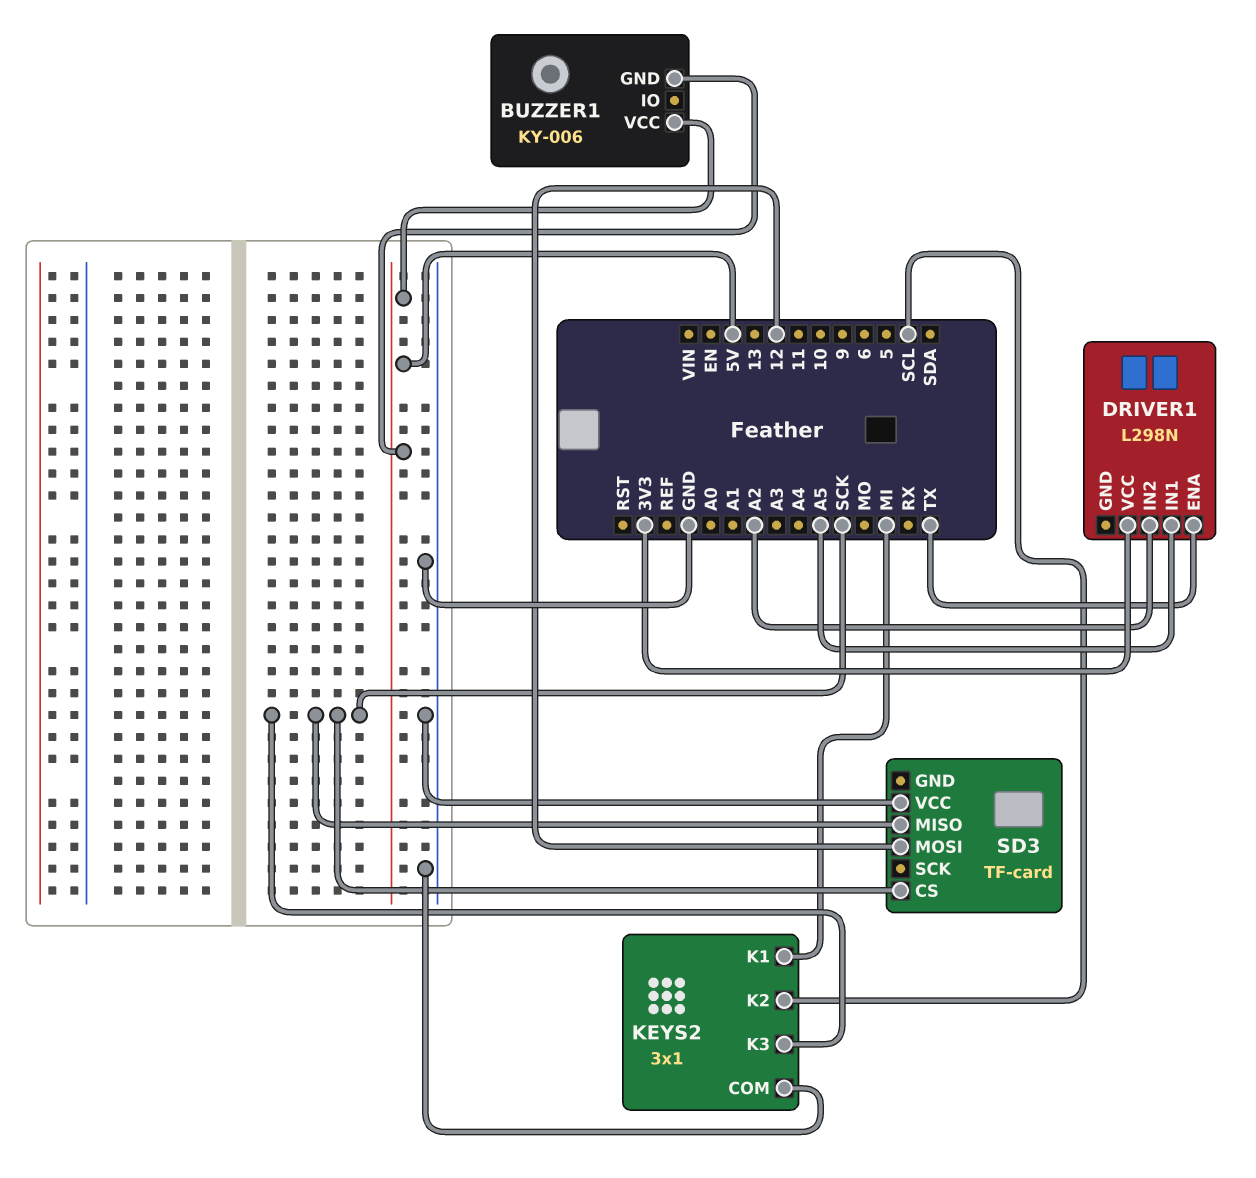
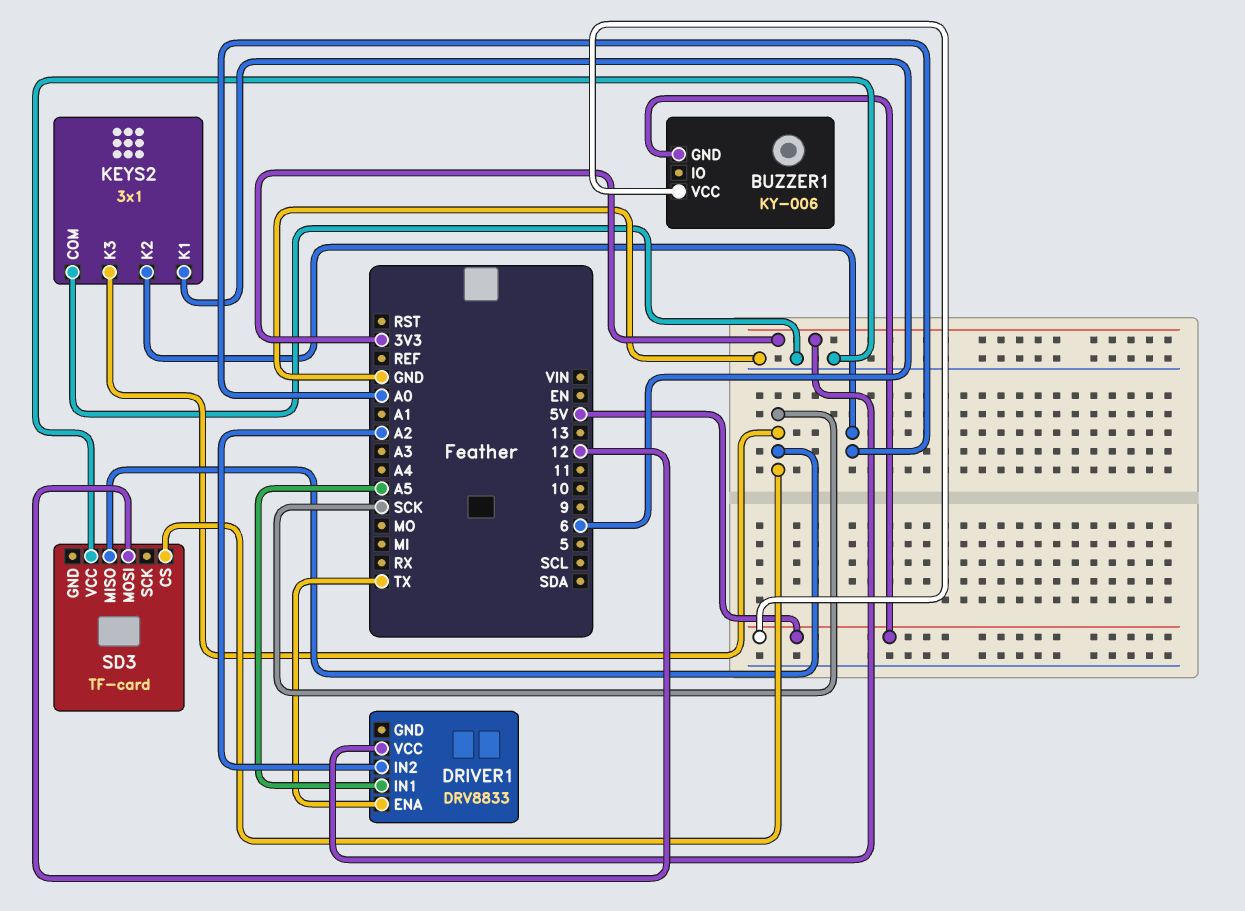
DRIVER1: L298N -> DRV8833
KEYS2 pin K1: MI -> 6
KEYS2 pin K2: SCL -> A0

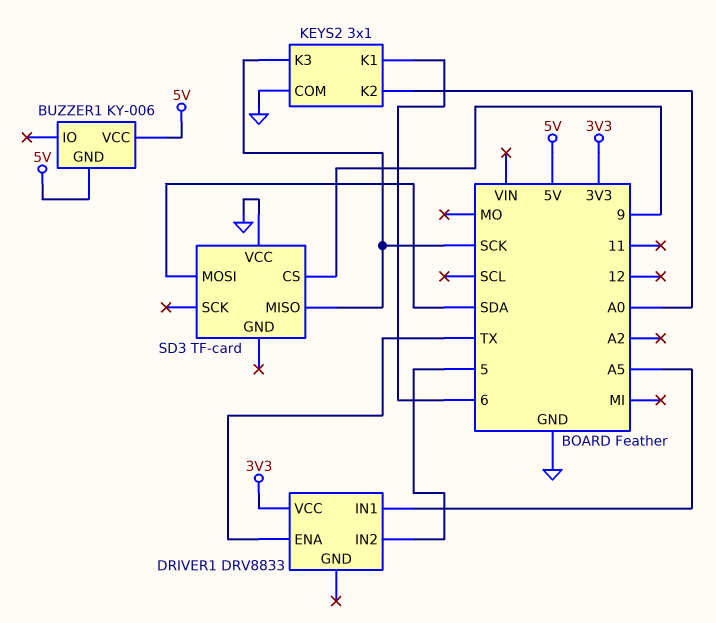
DRIVER1 pin IN2: A2 -> 5
SD3 pin CS: SCK -> 9
SD3 pin MOSI: 12 -> SDA

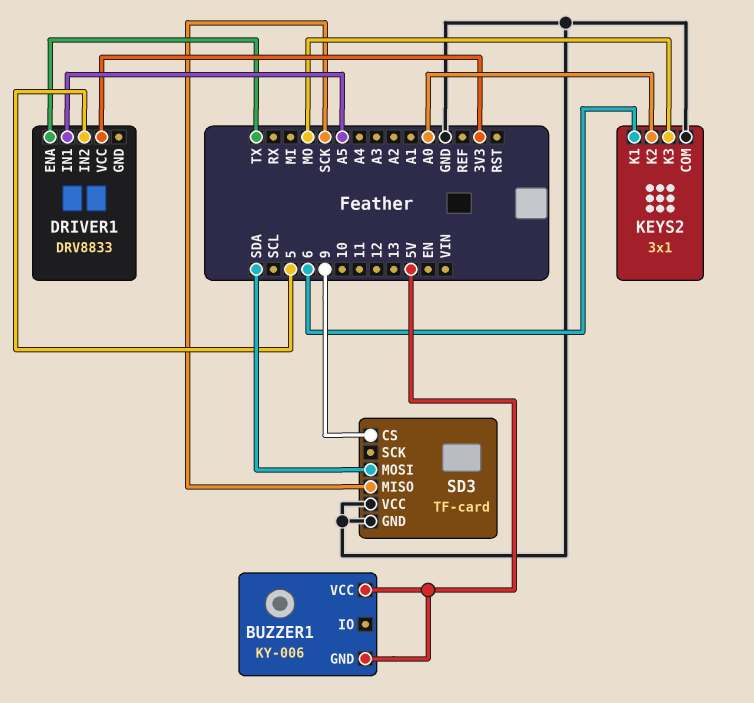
KEYS2 pin K3: SCK -> MO
SD3 pin GND: none -> GND

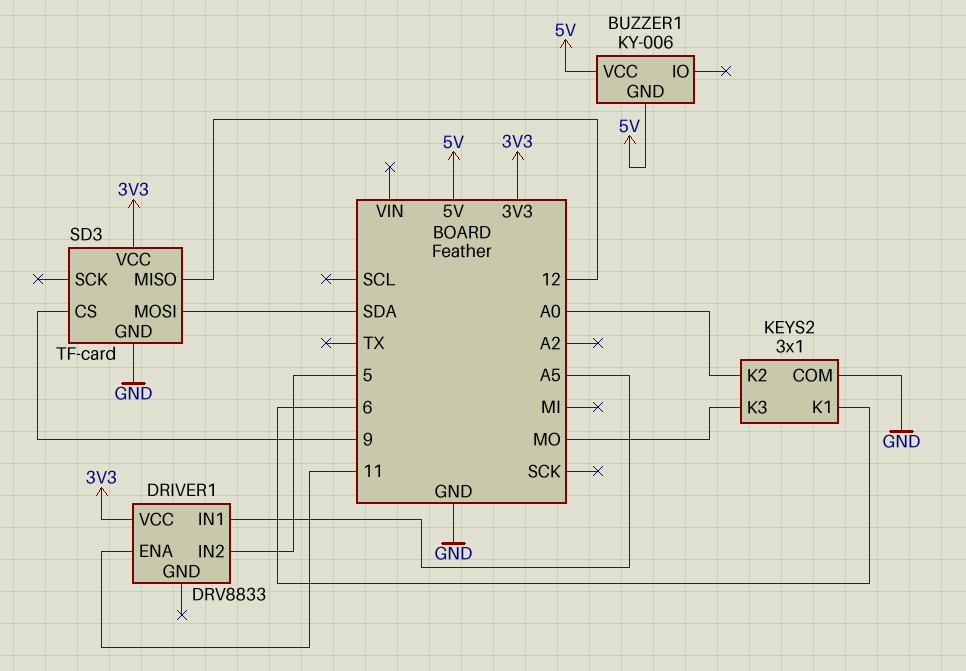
DRIVER1 pin ENA: TX -> 11
SD3 pin MISO: SCK -> 12
SD3 pin VCC: GND -> 3V3

